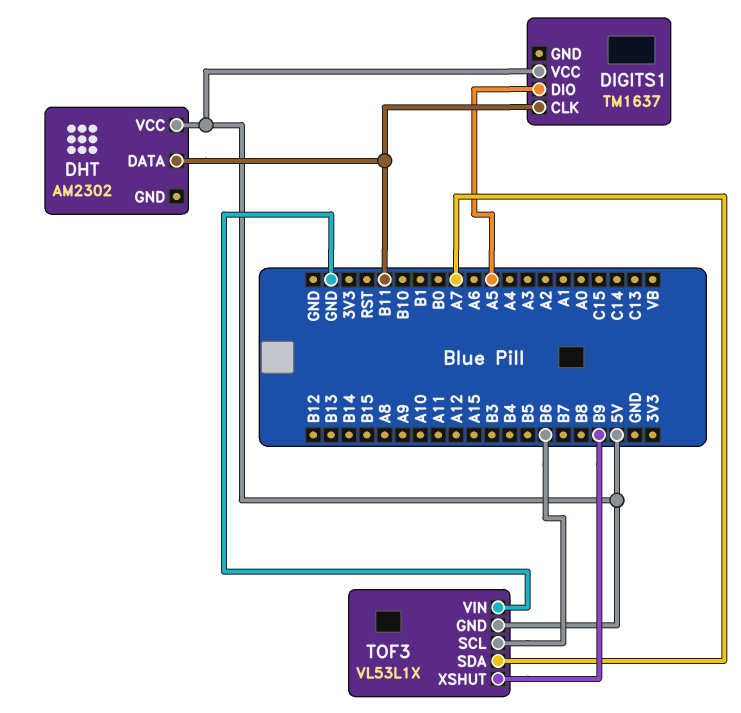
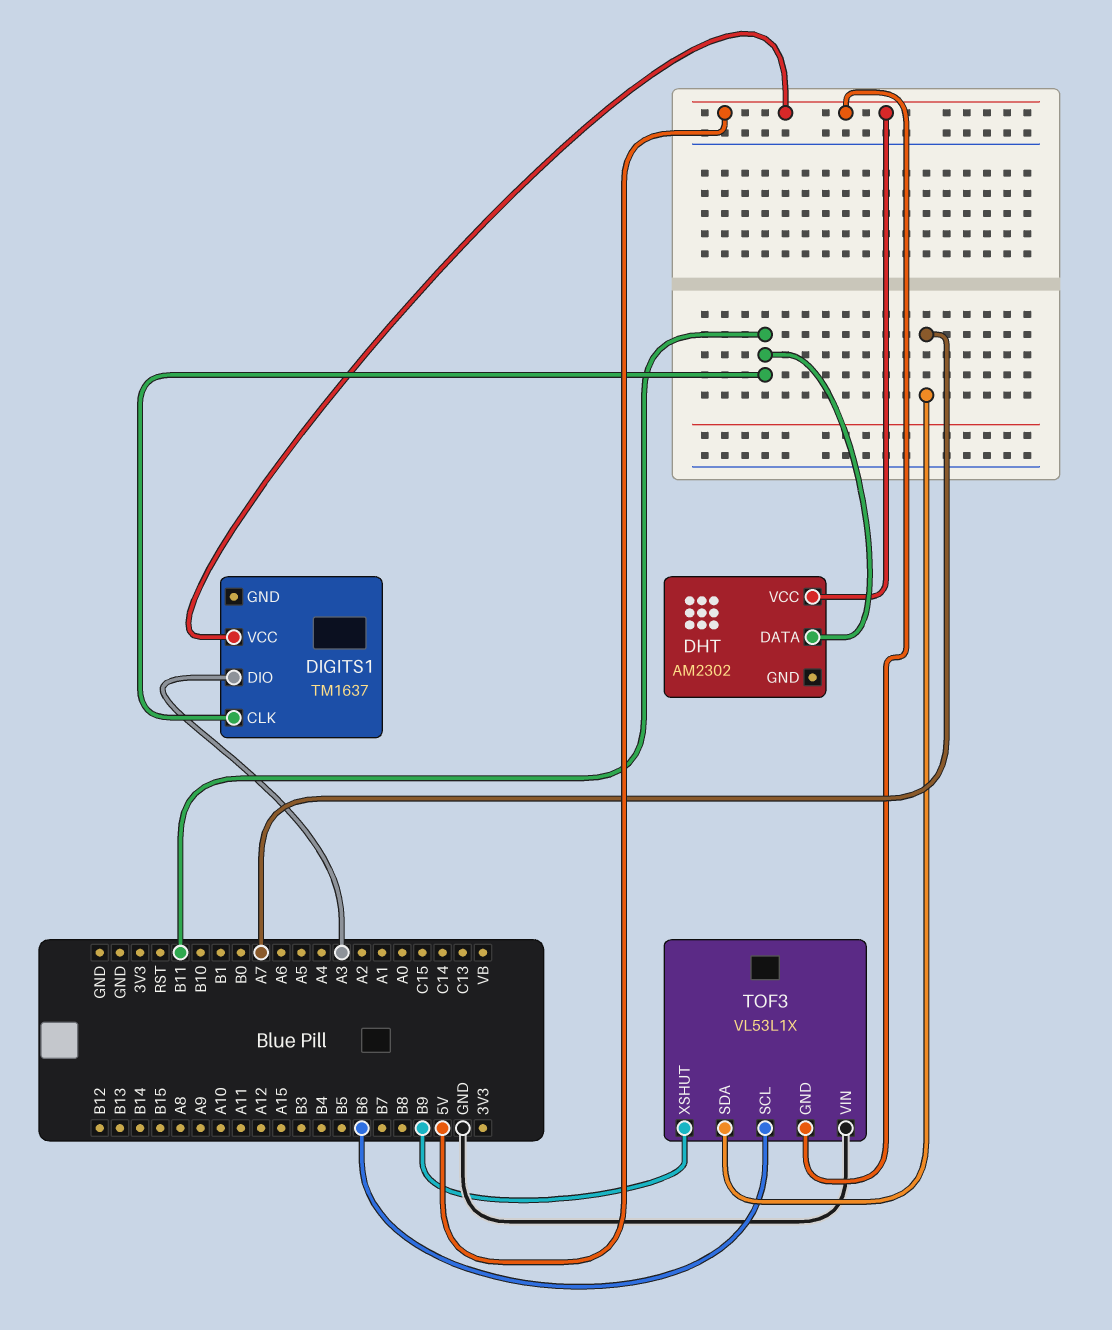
DIGITS1 pin DIO: A5 -> A3

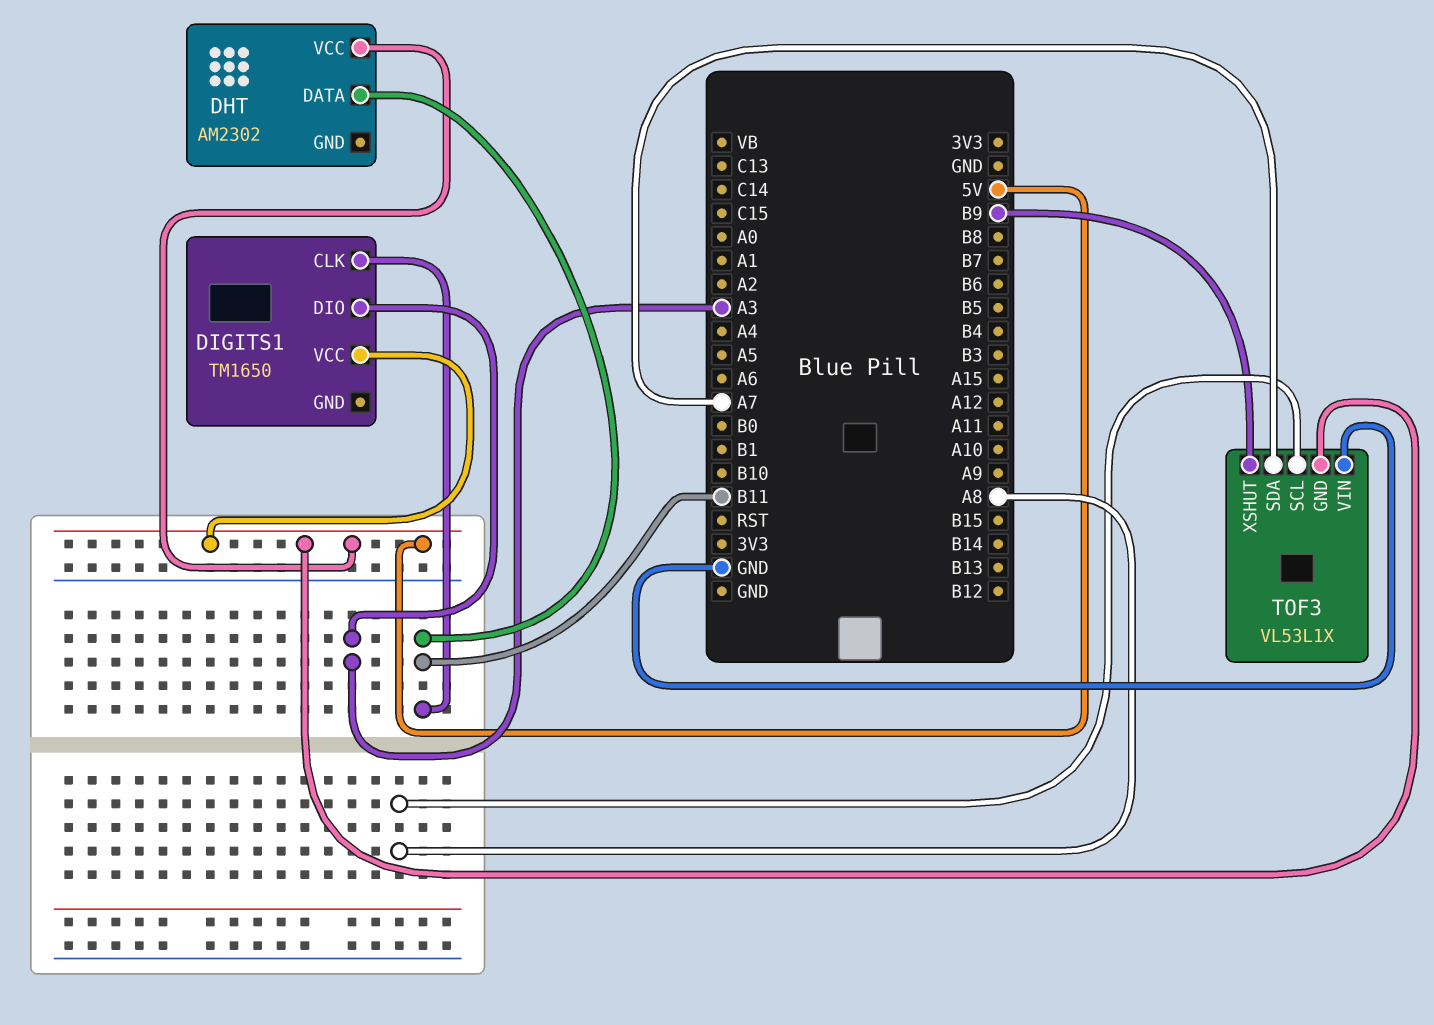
DIGITS1: TM1637 -> TM1650
TOF3 pin SCL: B6 -> A8

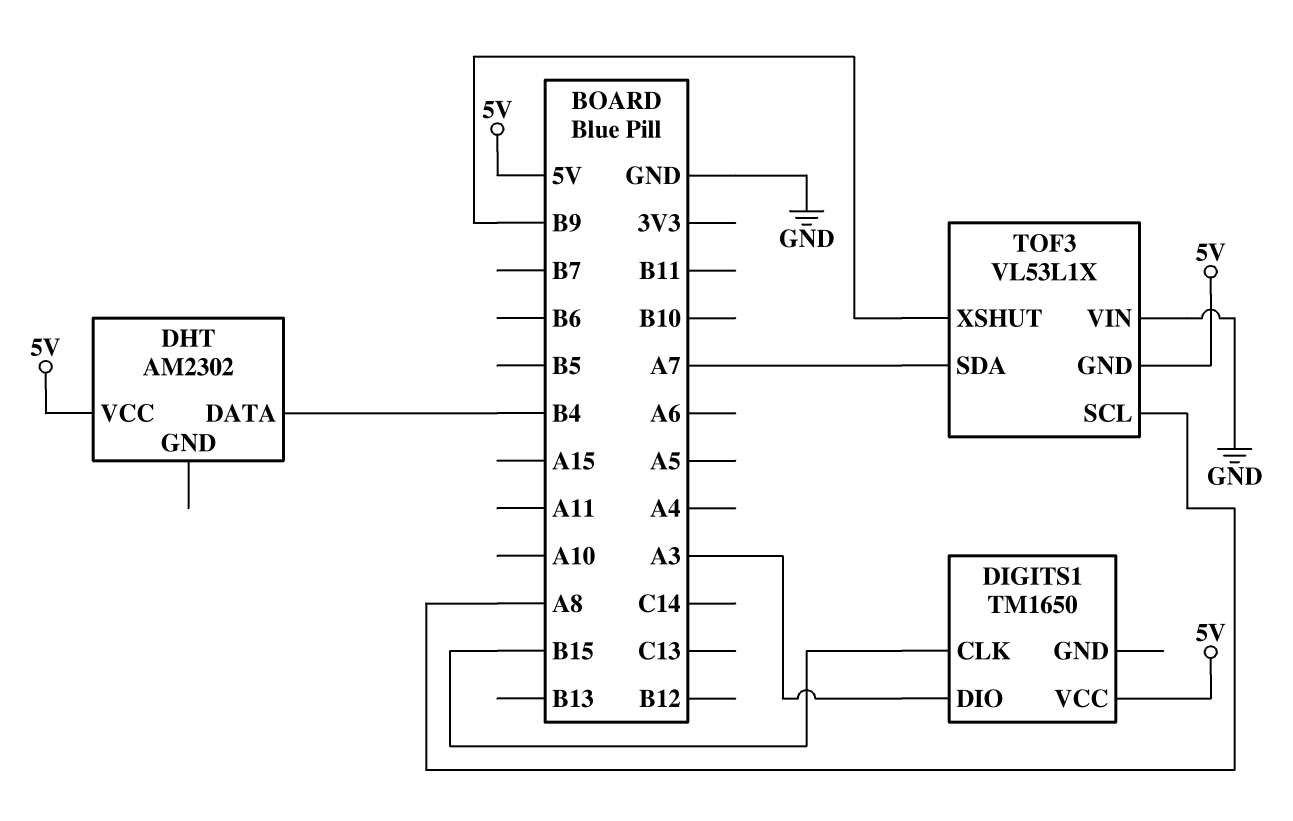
DHT pin DATA: B11 -> B4
DIGITS1 pin CLK: B11 -> B15

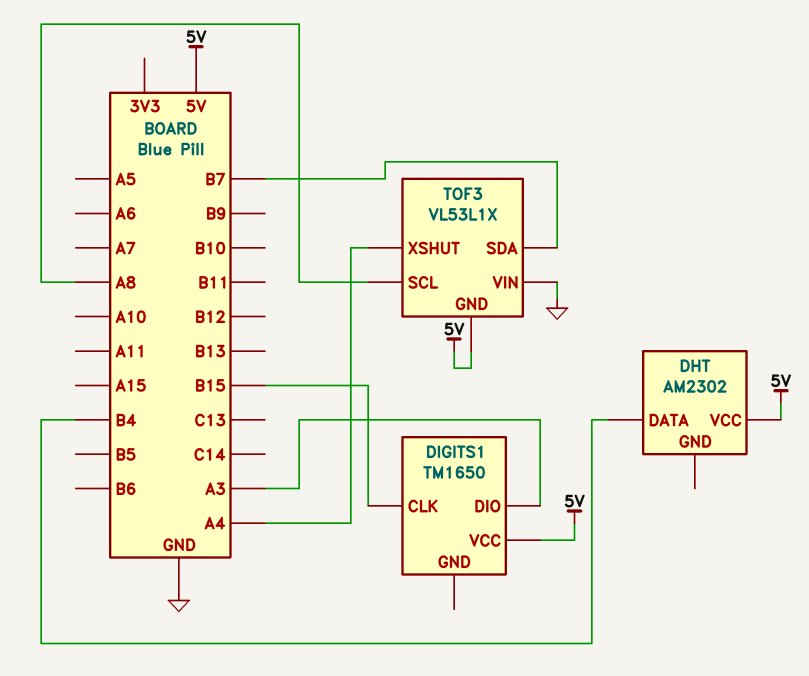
TOF3 pin SDA: A7 -> B7
TOF3 pin XSHUT: B9 -> A4

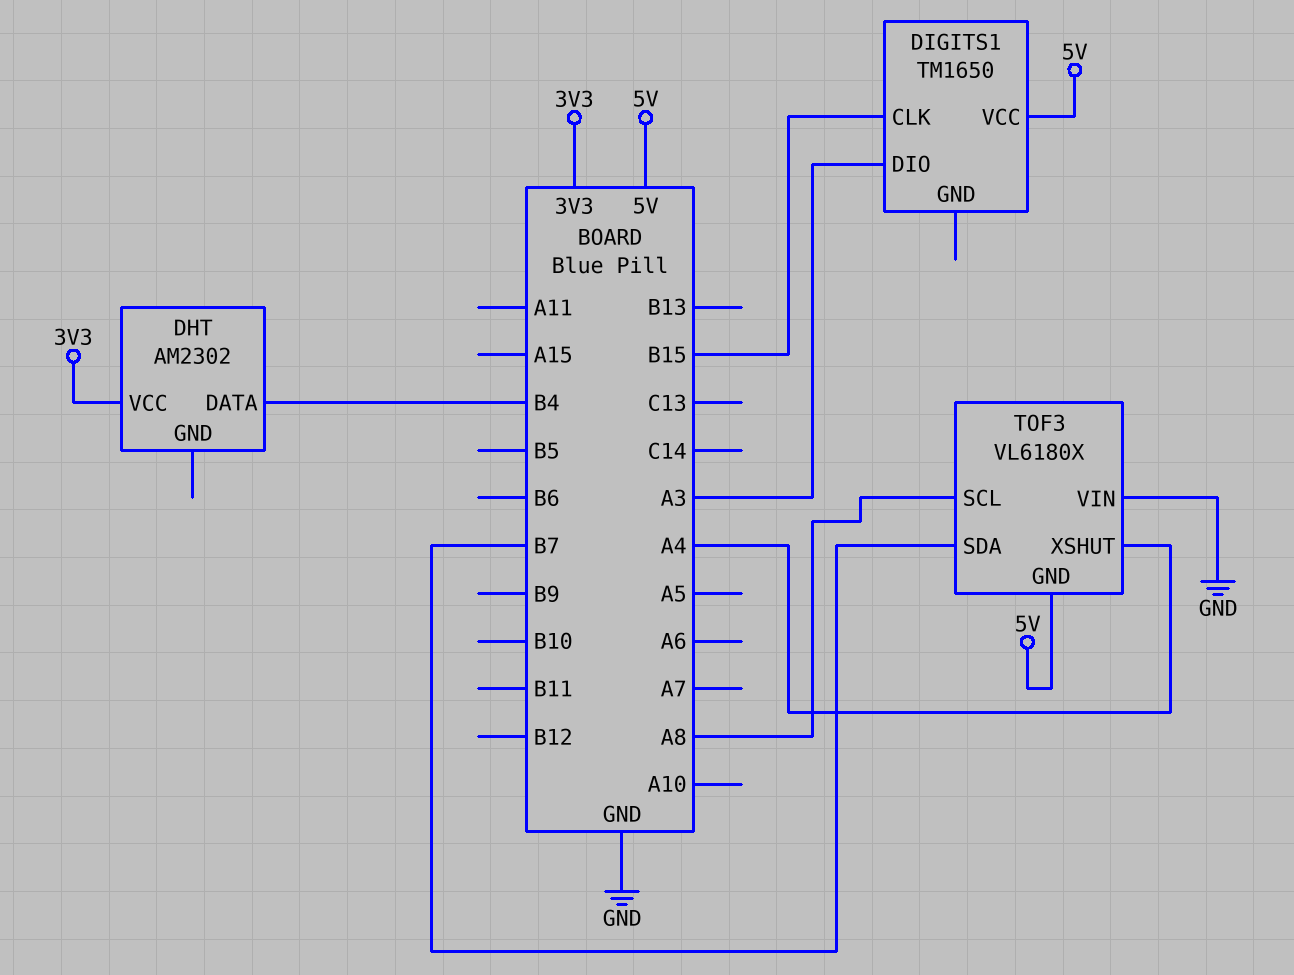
DHT pin VCC: 5V -> 3V3
TOF3: VL53L1X -> VL6180X

